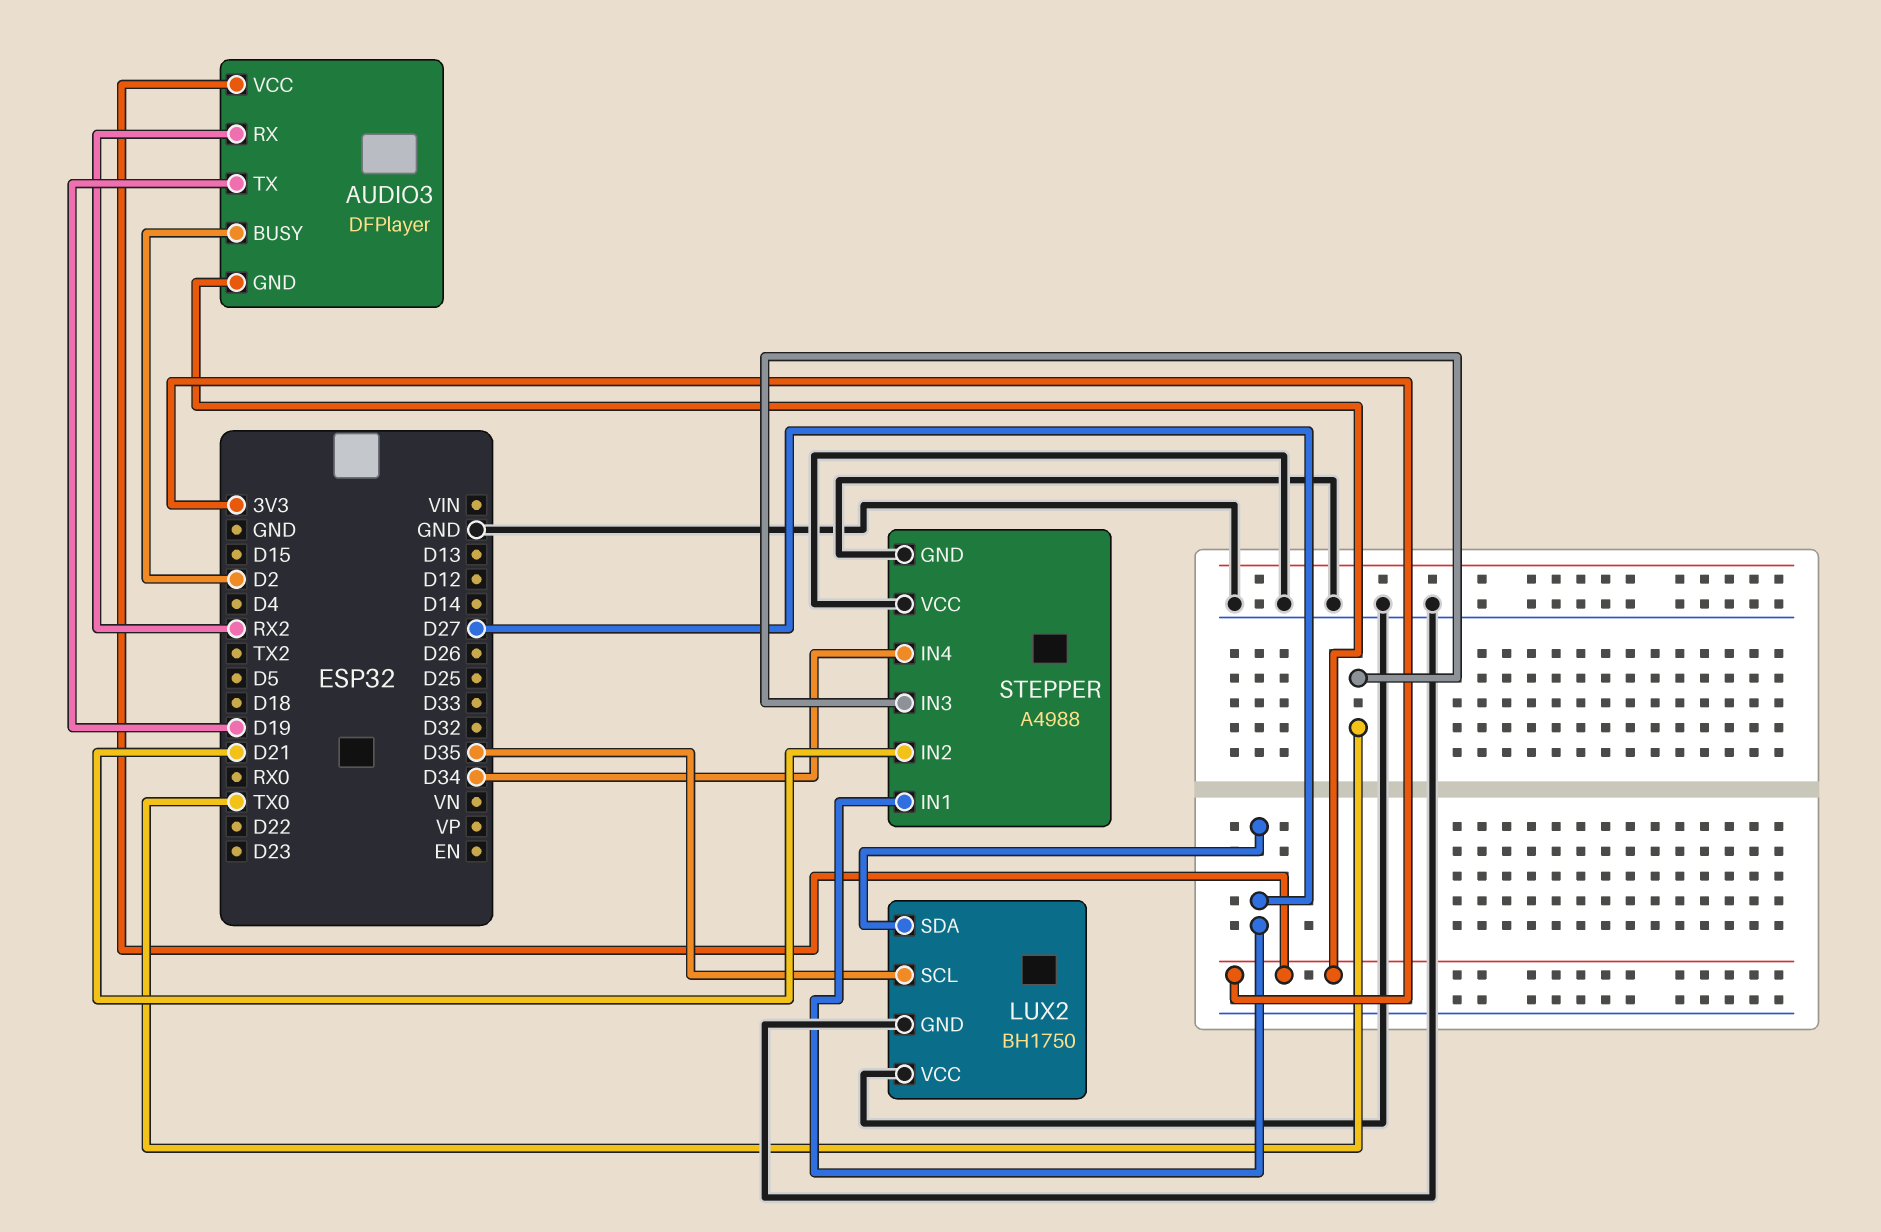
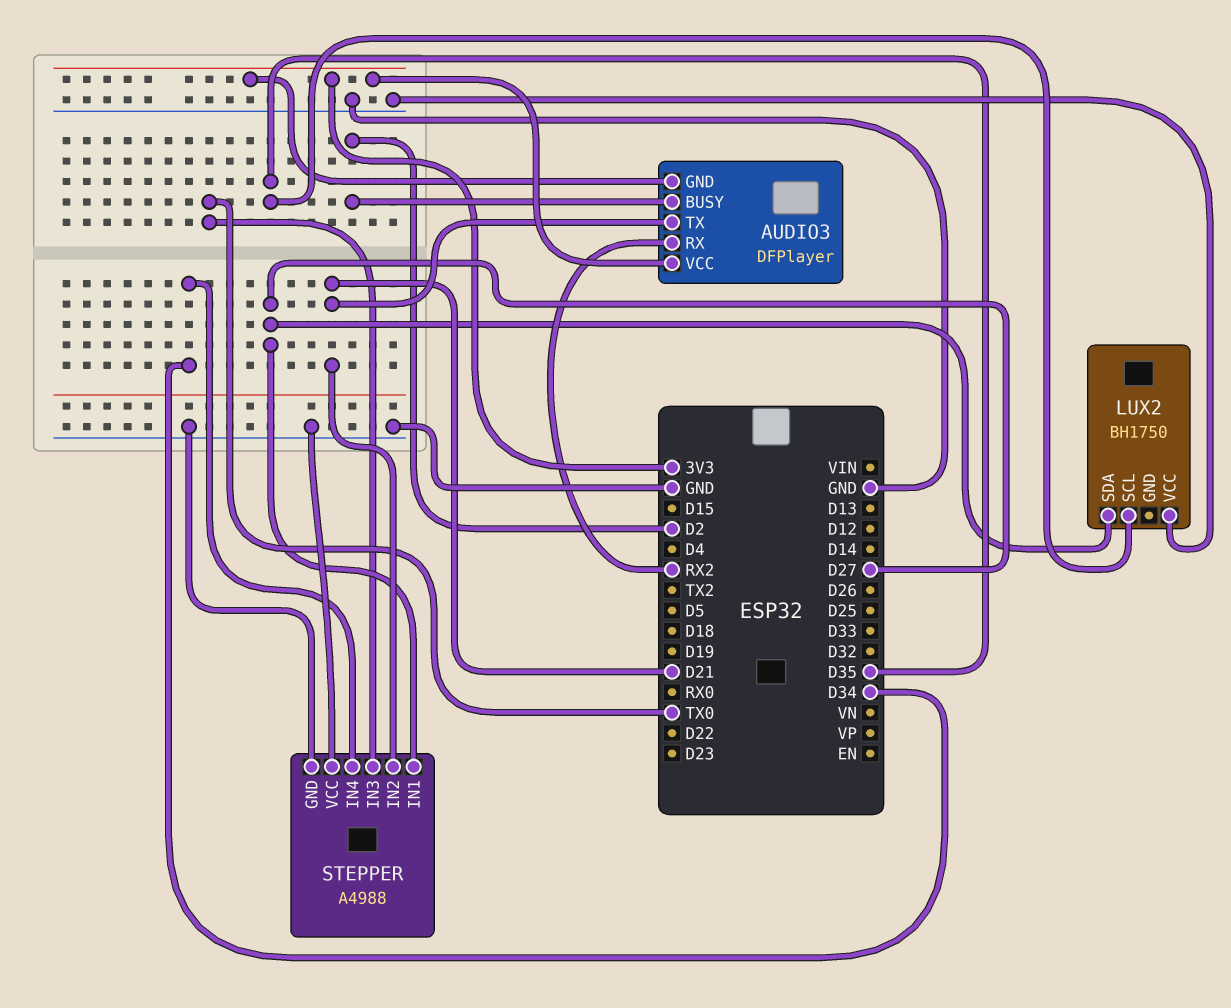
AUDIO3 pin TX: D19 -> D21
LUX2 pin GND: GND -> none

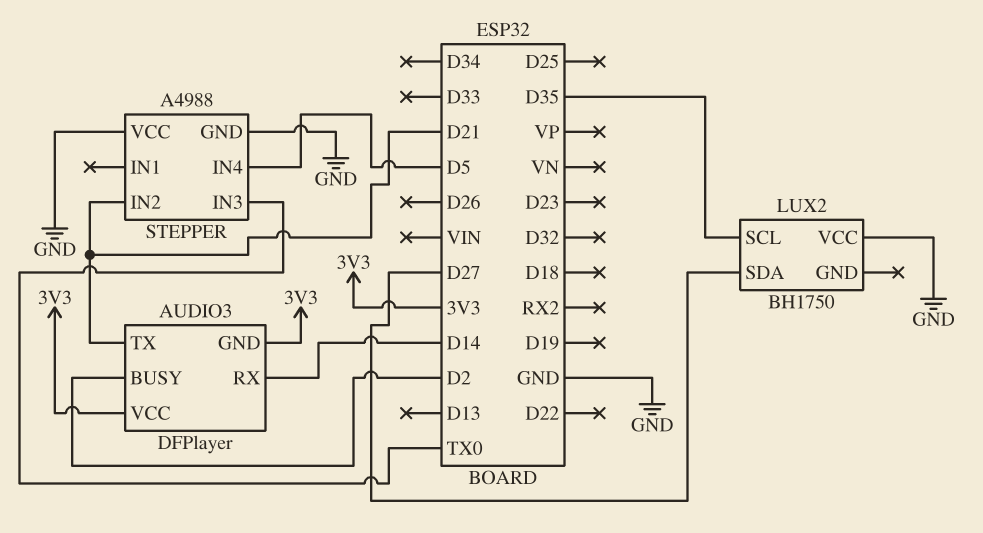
AUDIO3 pin RX: RX2 -> D14
STEPPER pin IN1: D27 -> none
STEPPER pin IN4: D34 -> D5

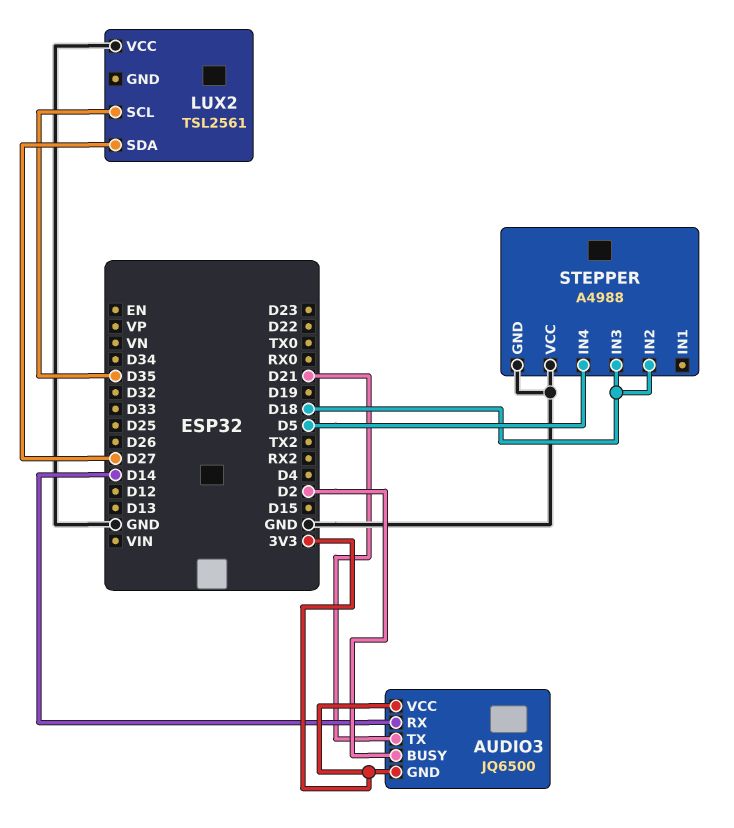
AUDIO3: DFPlayer -> JQ6500
LUX2: BH1750 -> TSL2561
STEPPER pin IN2: D21 -> D18
STEPPER pin IN3: TX0 -> D18

